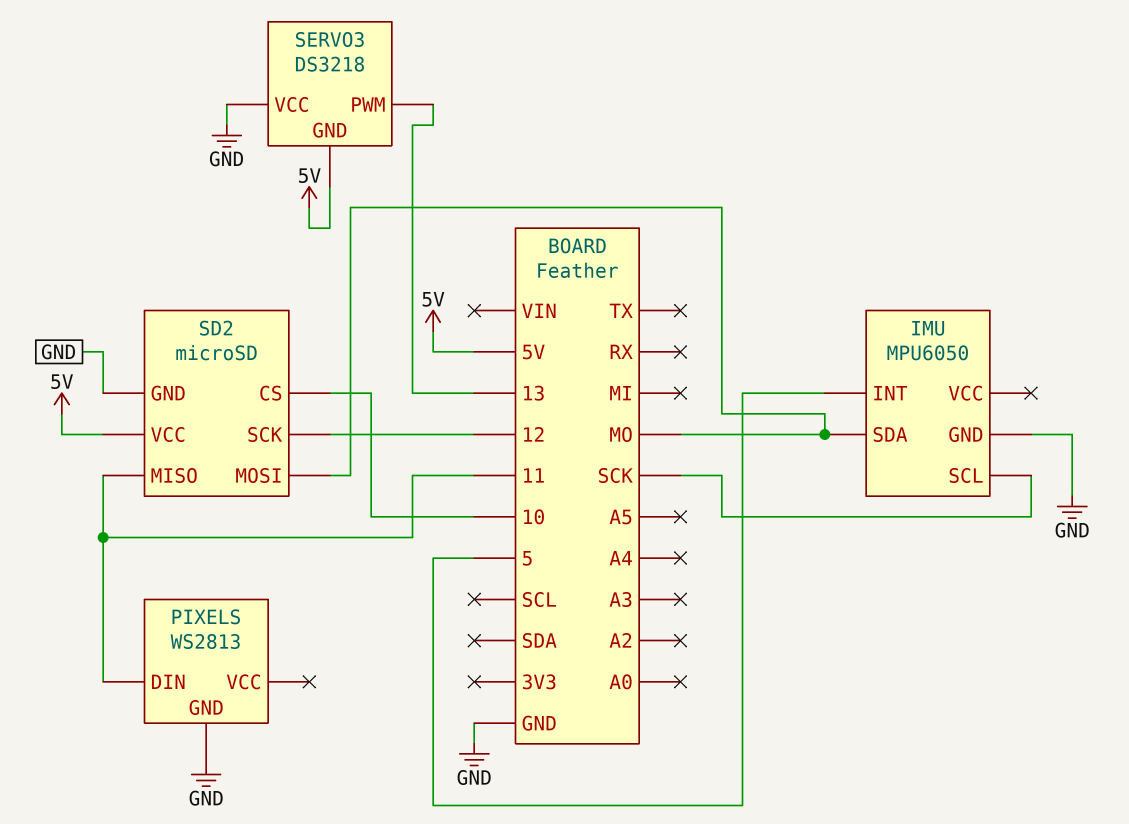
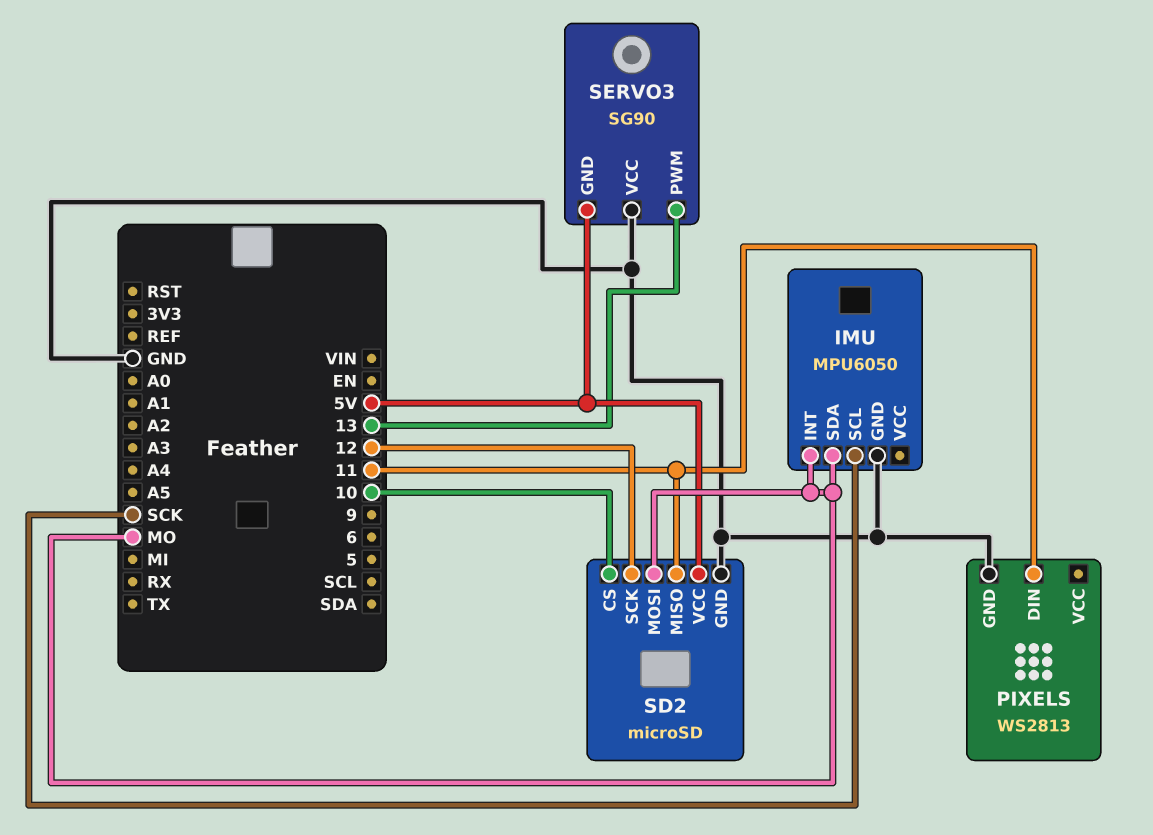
IMU pin INT: 5 -> MO
SERVO3: DS3218 -> SG90

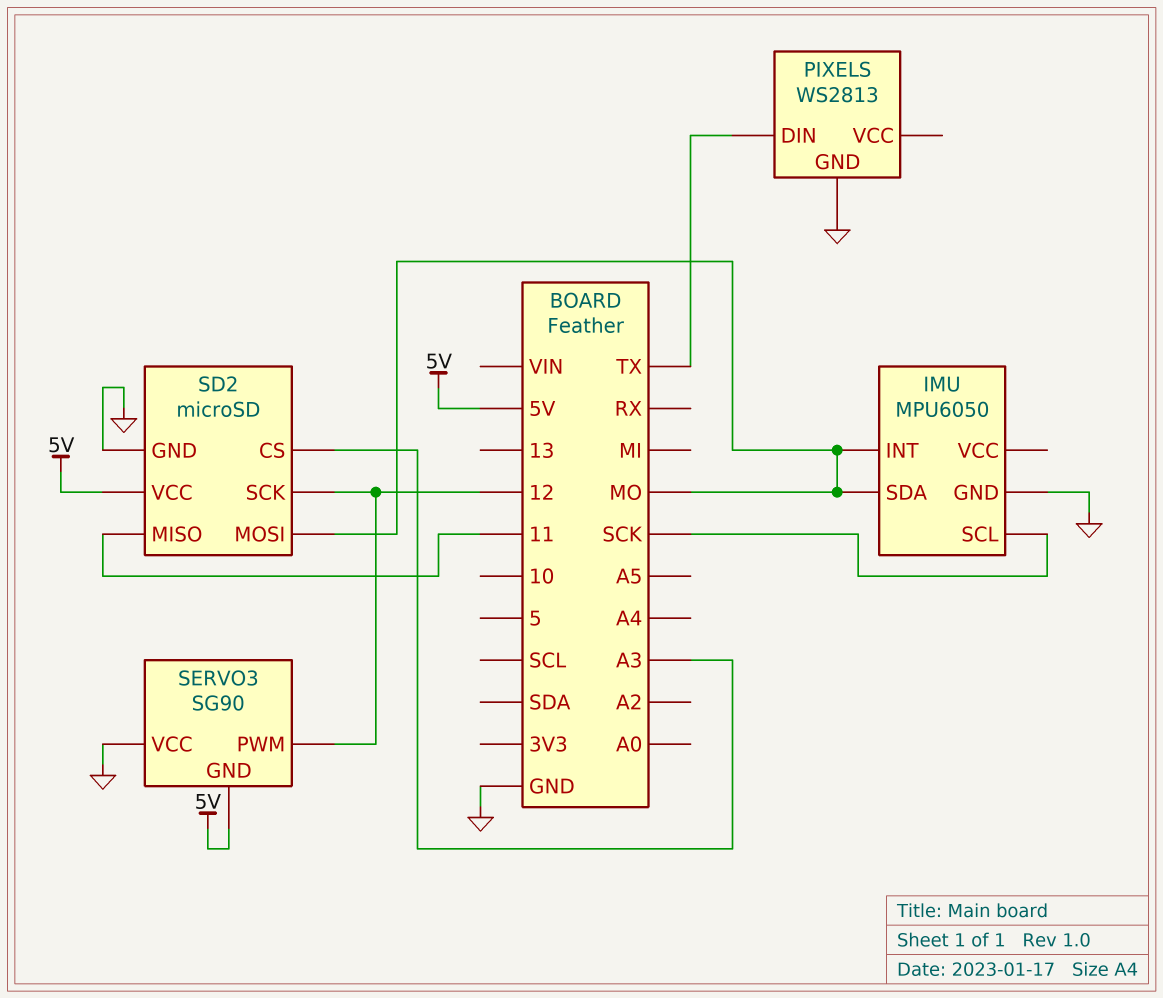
PIXELS pin DIN: 11 -> TX
SD2 pin CS: 10 -> A3
SERVO3 pin PWM: 13 -> 12

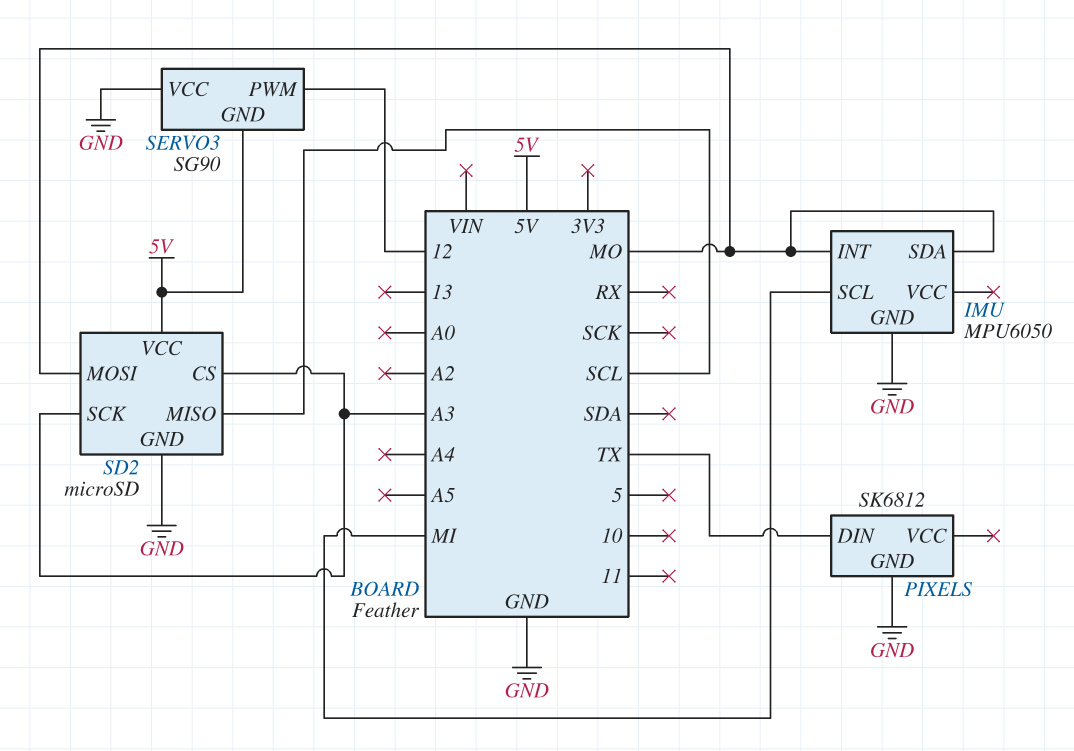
IMU pin SCL: SCK -> MI
PIXELS: WS2813 -> SK6812
SD2 pin MISO: 11 -> SCL
SD2 pin SCK: 12 -> A3

